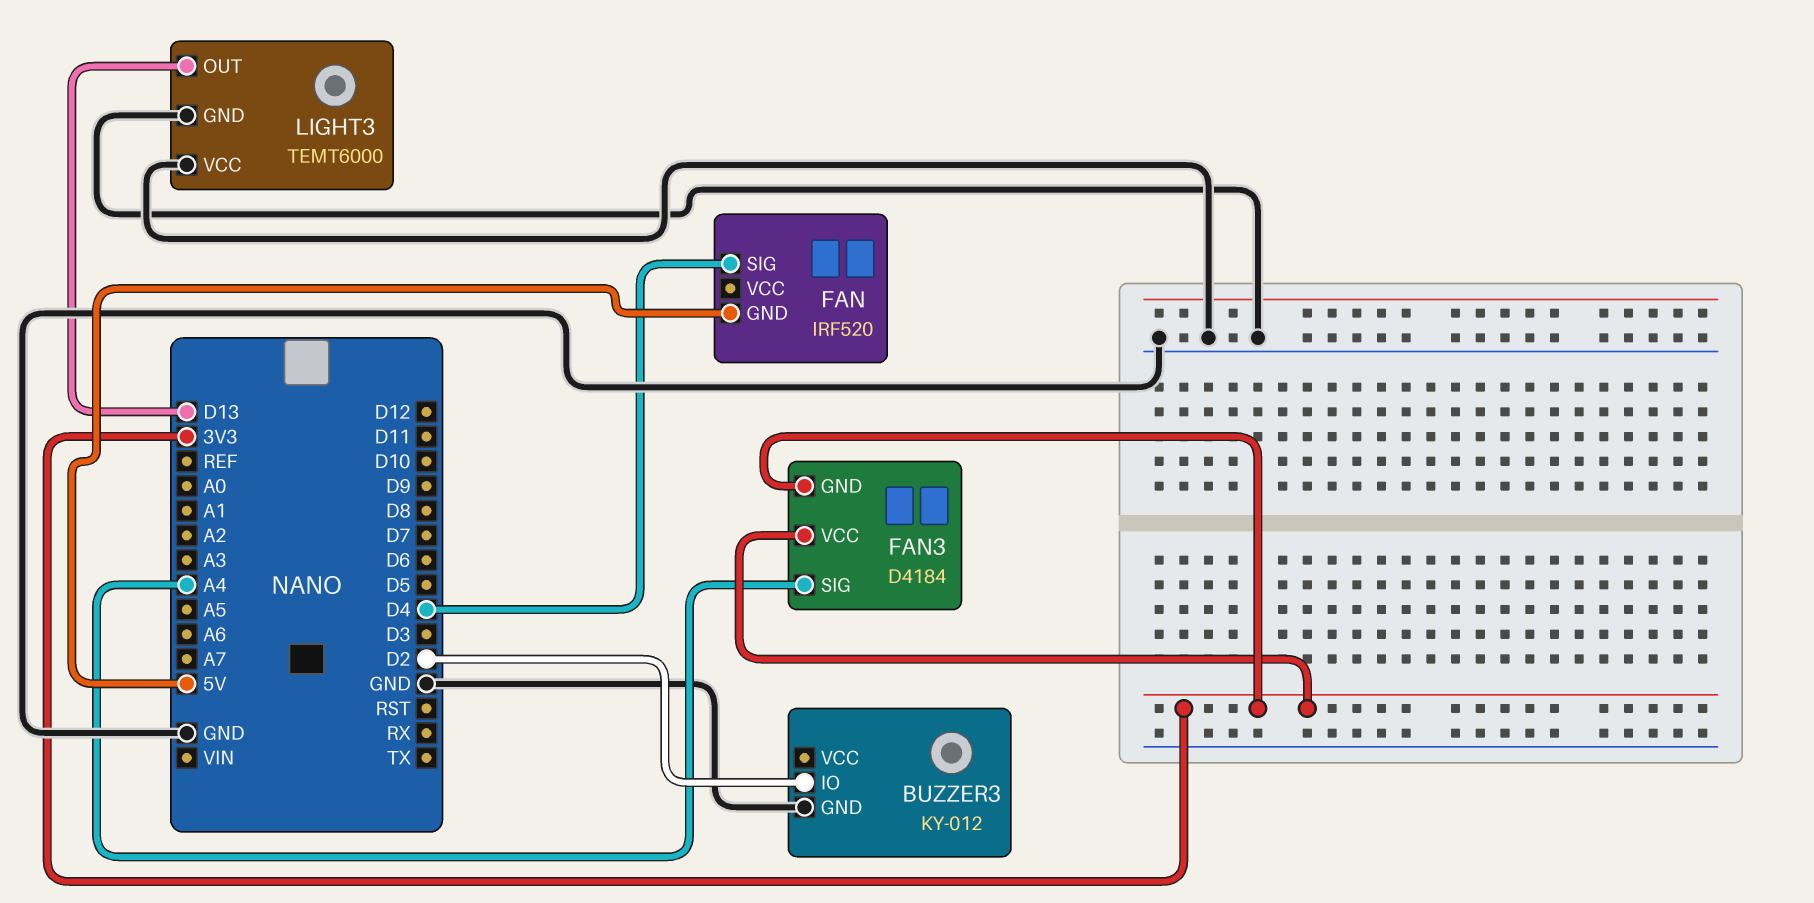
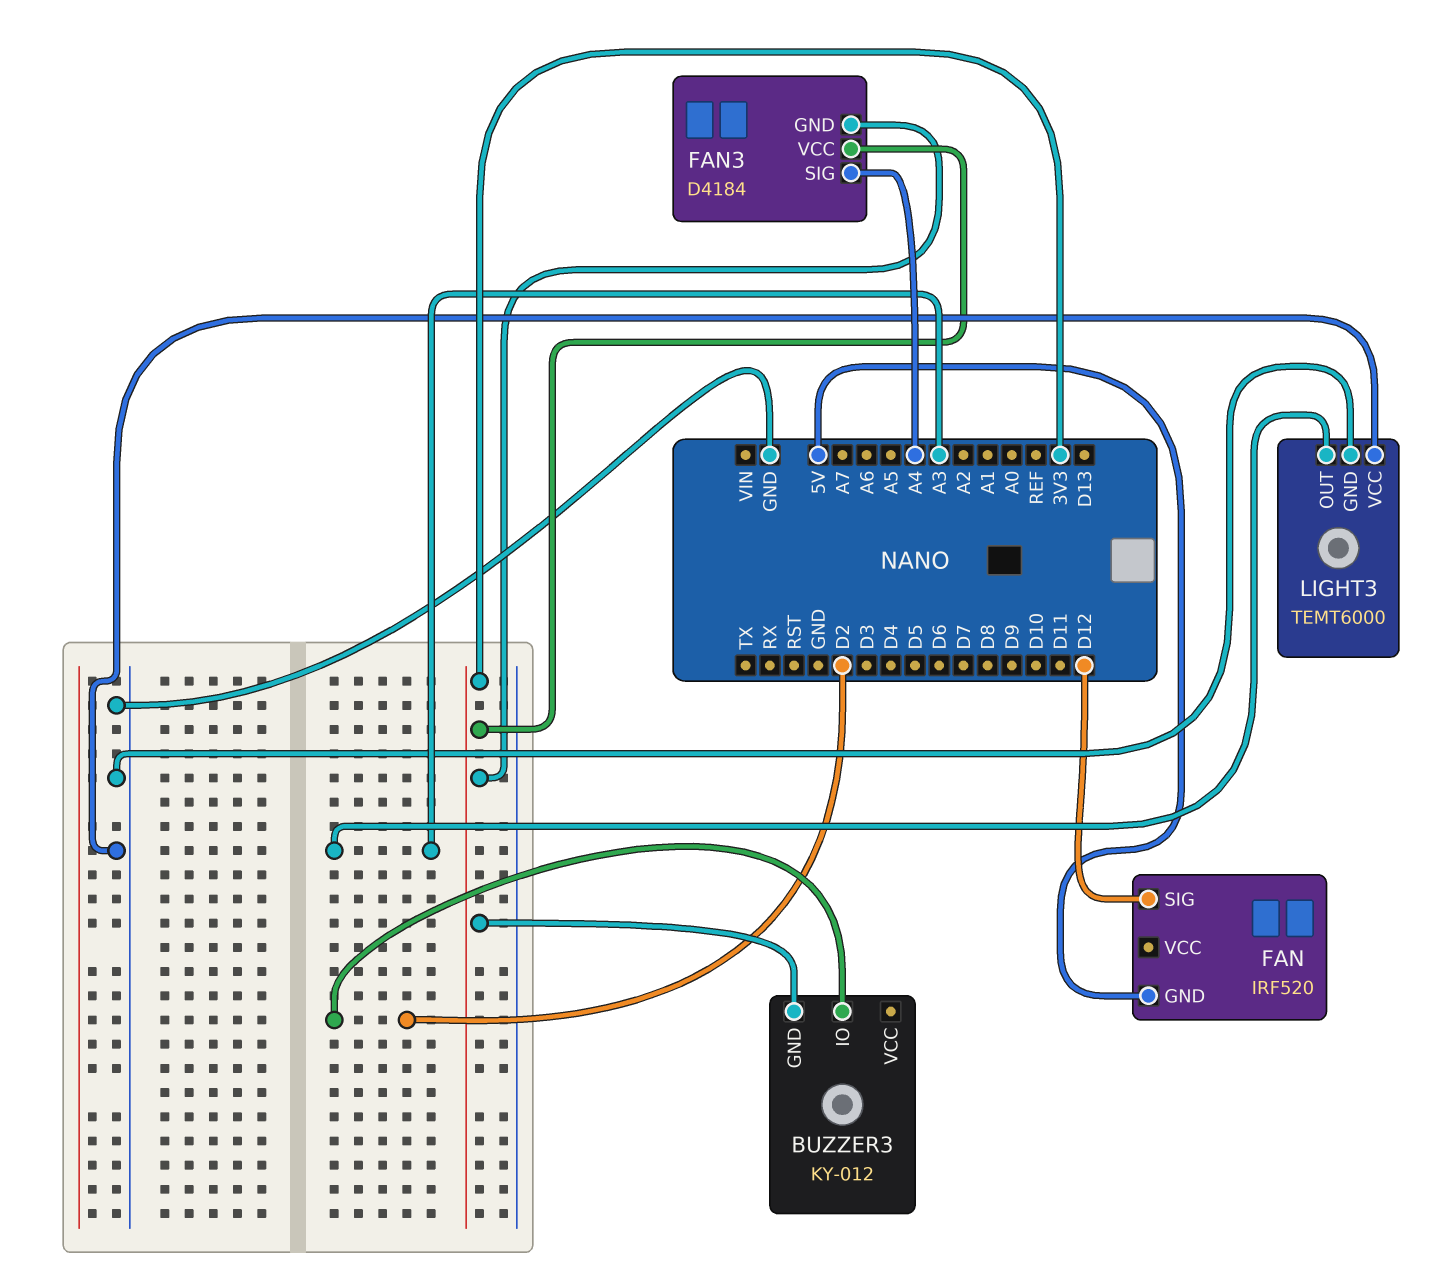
BUZZER3 pin GND: GND -> 3V3
FAN pin SIG: D4 -> D12
LIGHT3 pin OUT: D13 -> A3

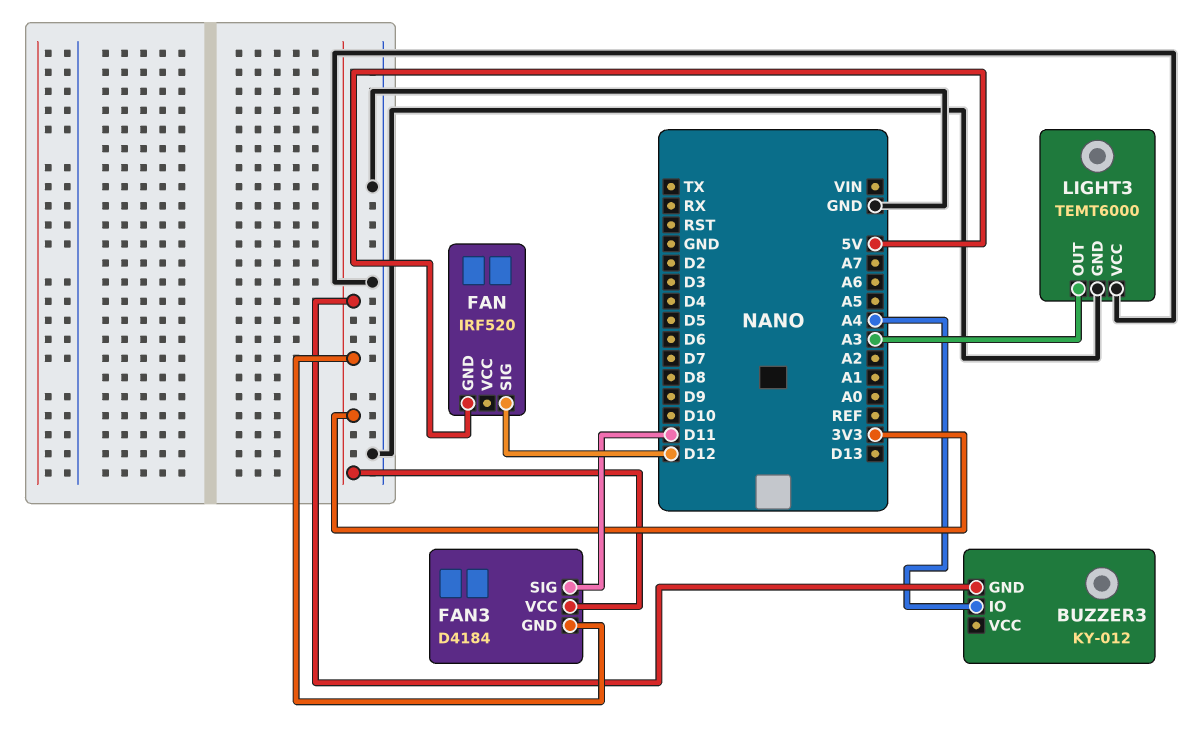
BUZZER3 pin IO: D2 -> A4
FAN3 pin SIG: A4 -> D11

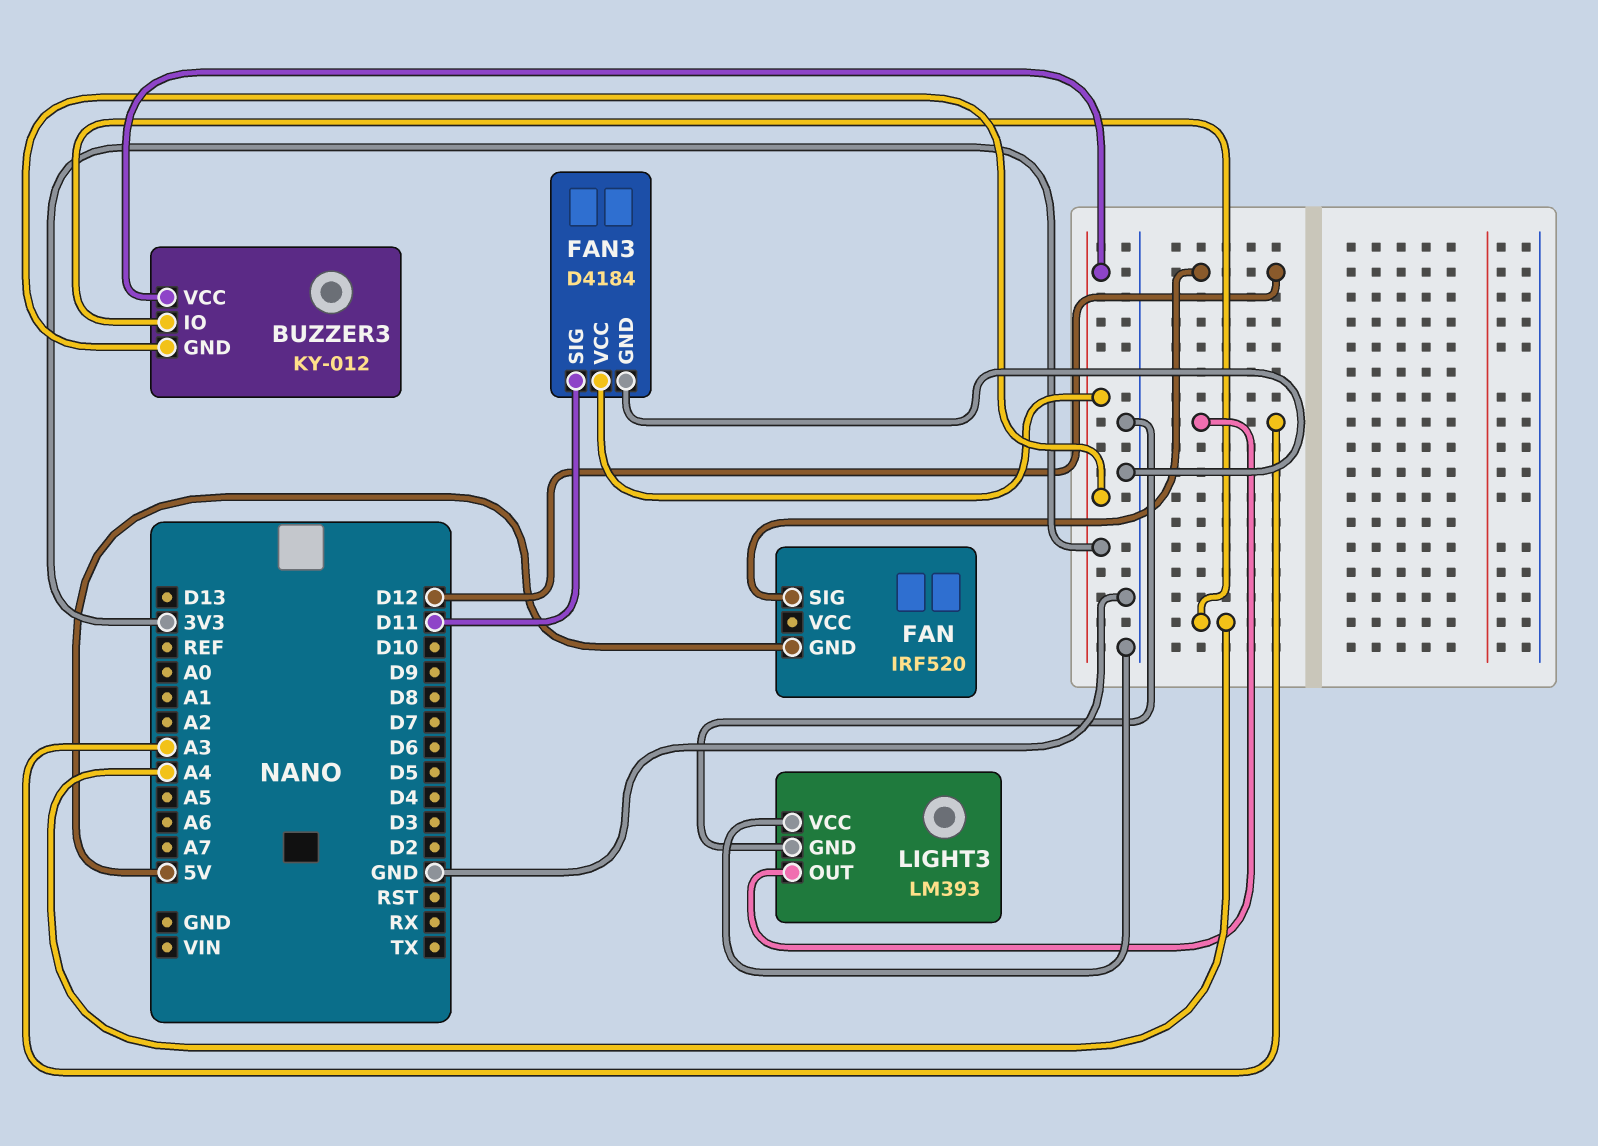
BUZZER3 pin VCC: none -> 3V3
FAN3 pin GND: 3V3 -> GND
LIGHT3: TEMT6000 -> LM393

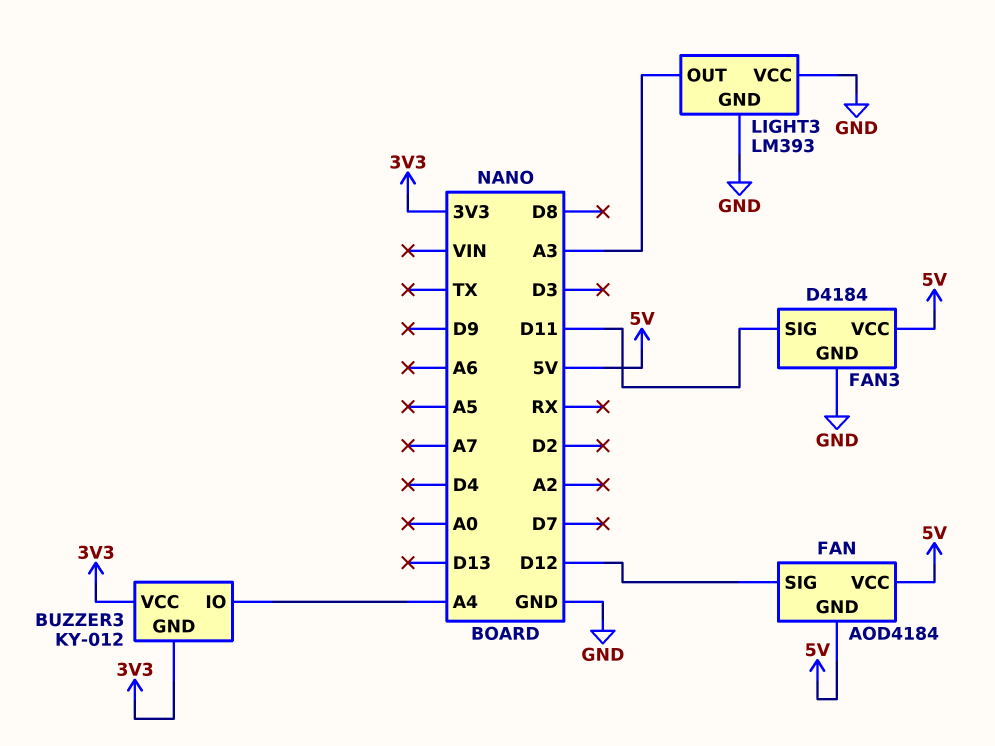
FAN: IRF520 -> AOD4184
FAN pin VCC: none -> 5V
FAN3 pin VCC: 3V3 -> 5V

